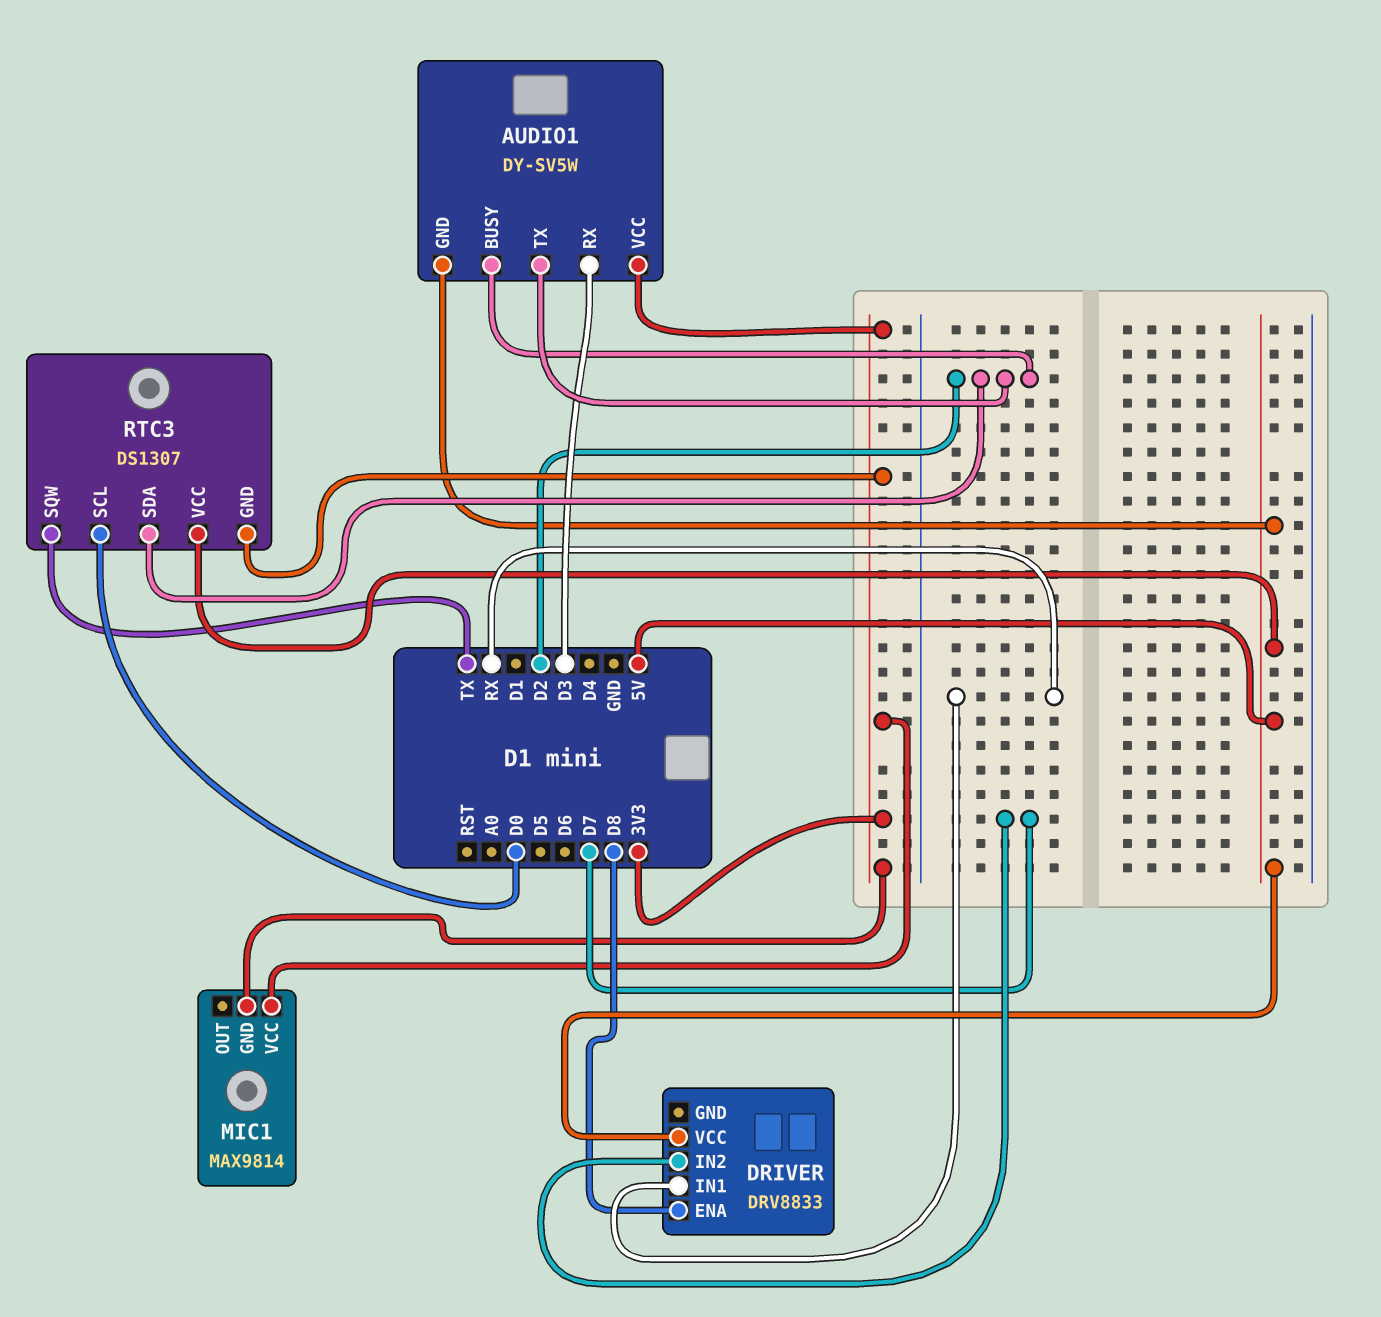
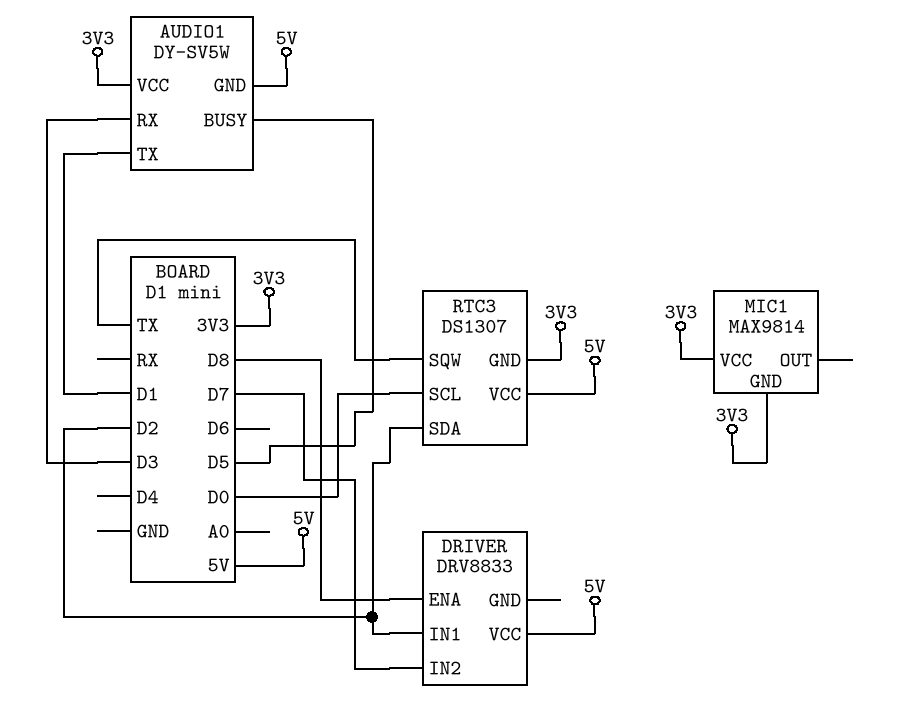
AUDIO1 pin BUSY: D2 -> D5
AUDIO1 pin TX: D2 -> D1
DRIVER pin IN1: RX -> D2

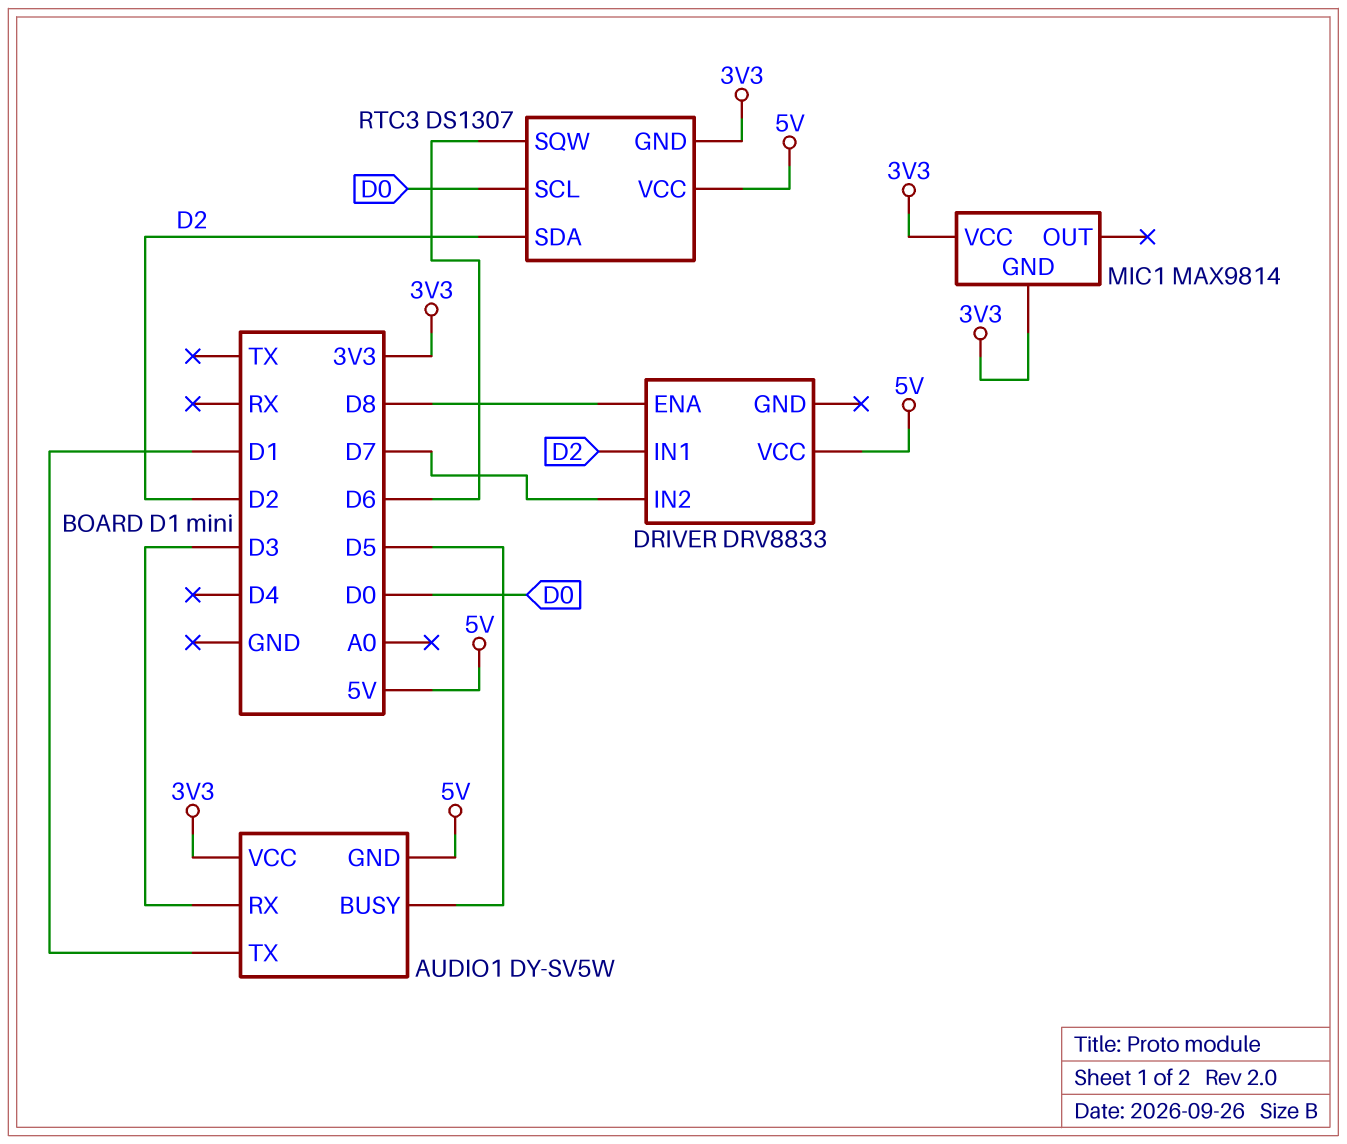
RTC3 pin SQW: TX -> D6

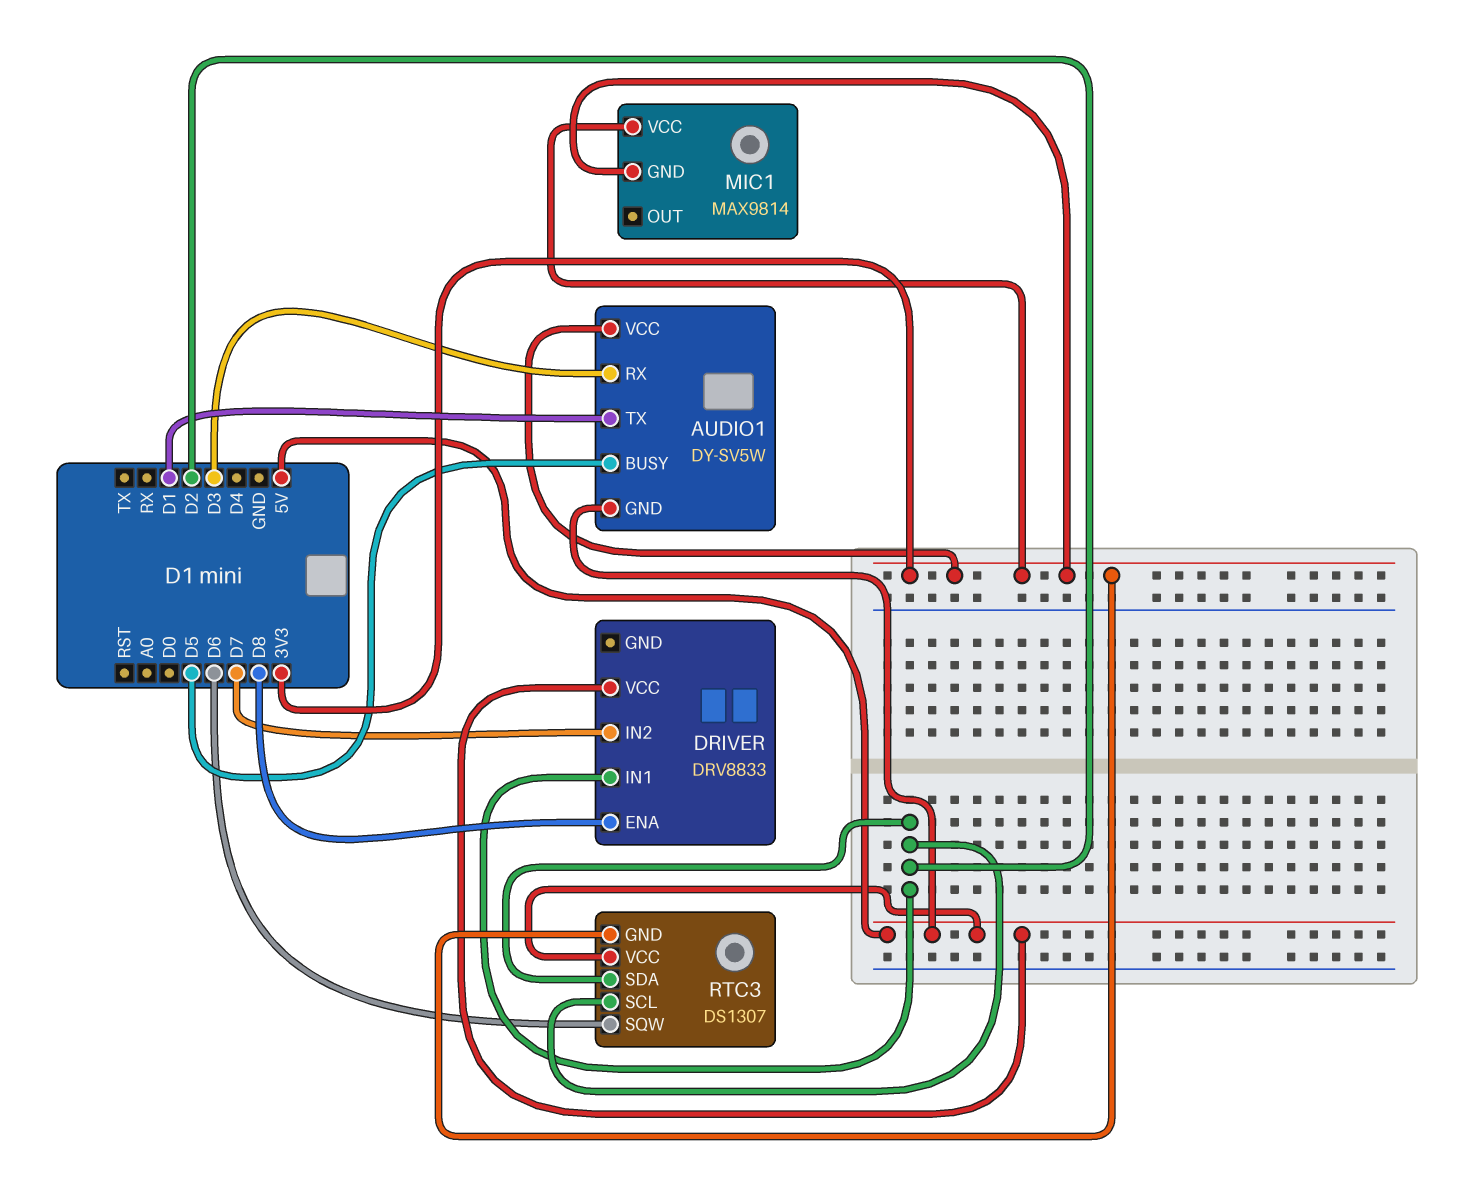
RTC3 pin SCL: D0 -> D2

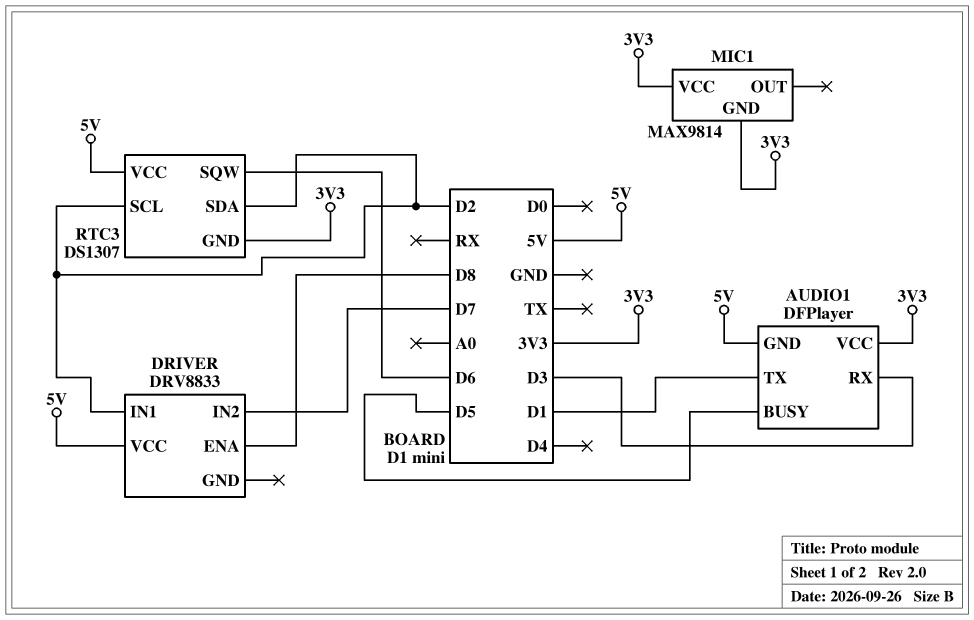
AUDIO1: DY-SV5W -> DFPlayer

